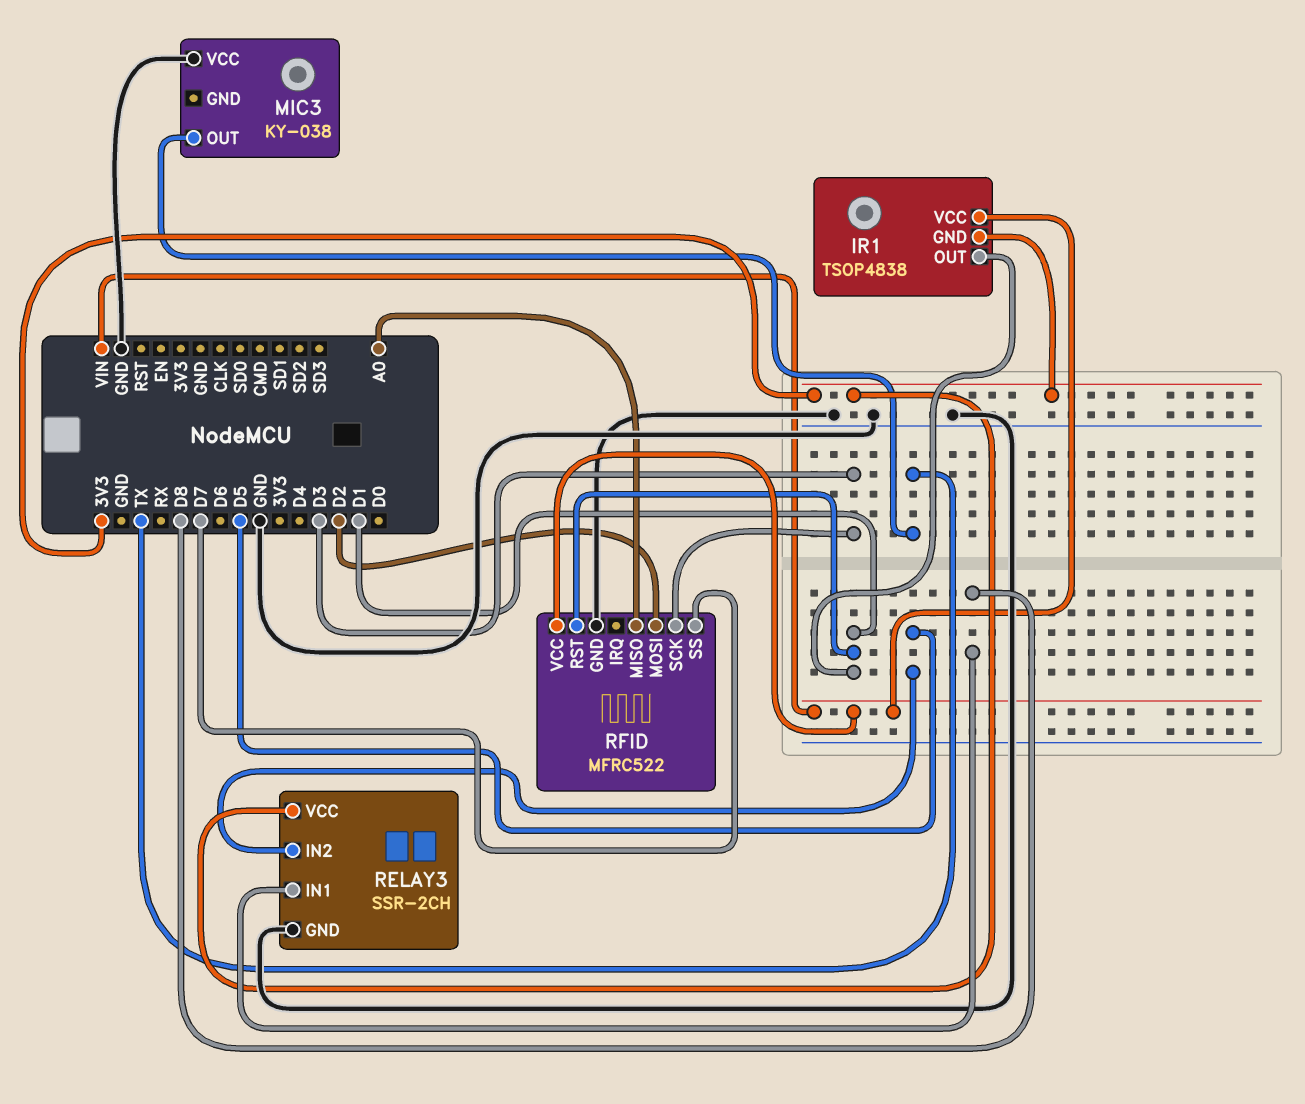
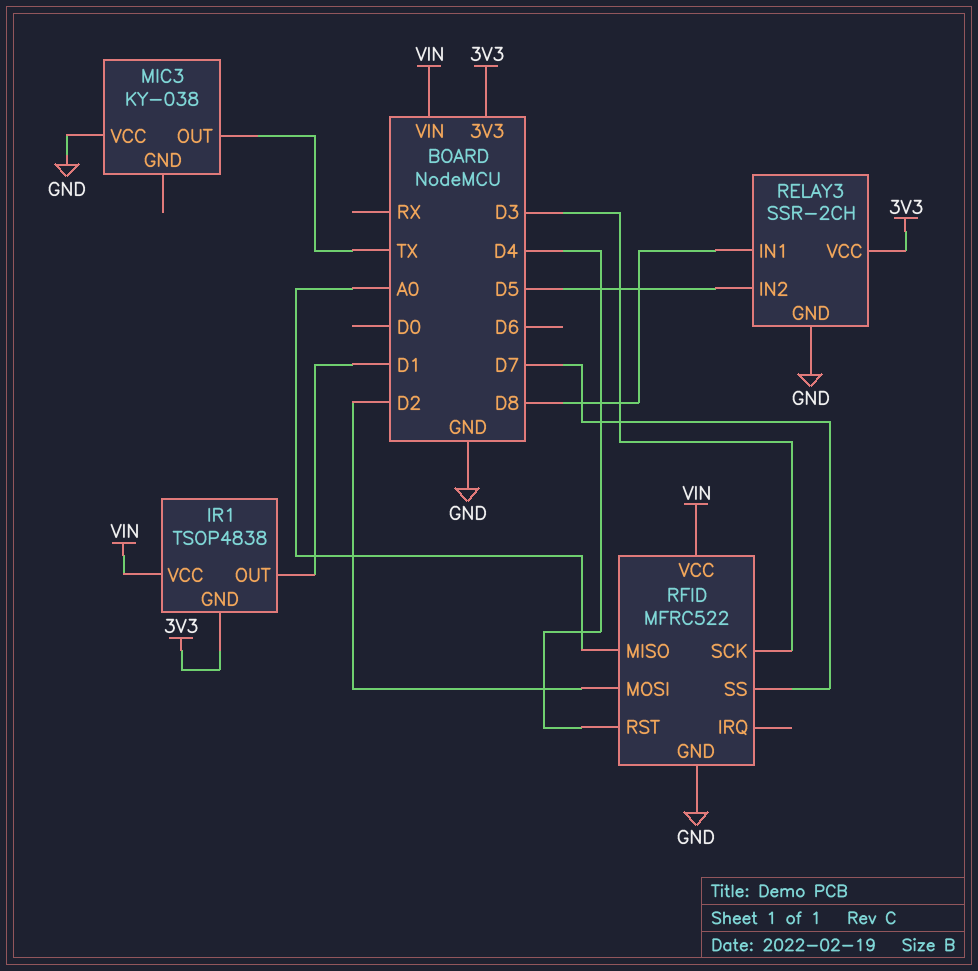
RFID pin RST: D1 -> D4

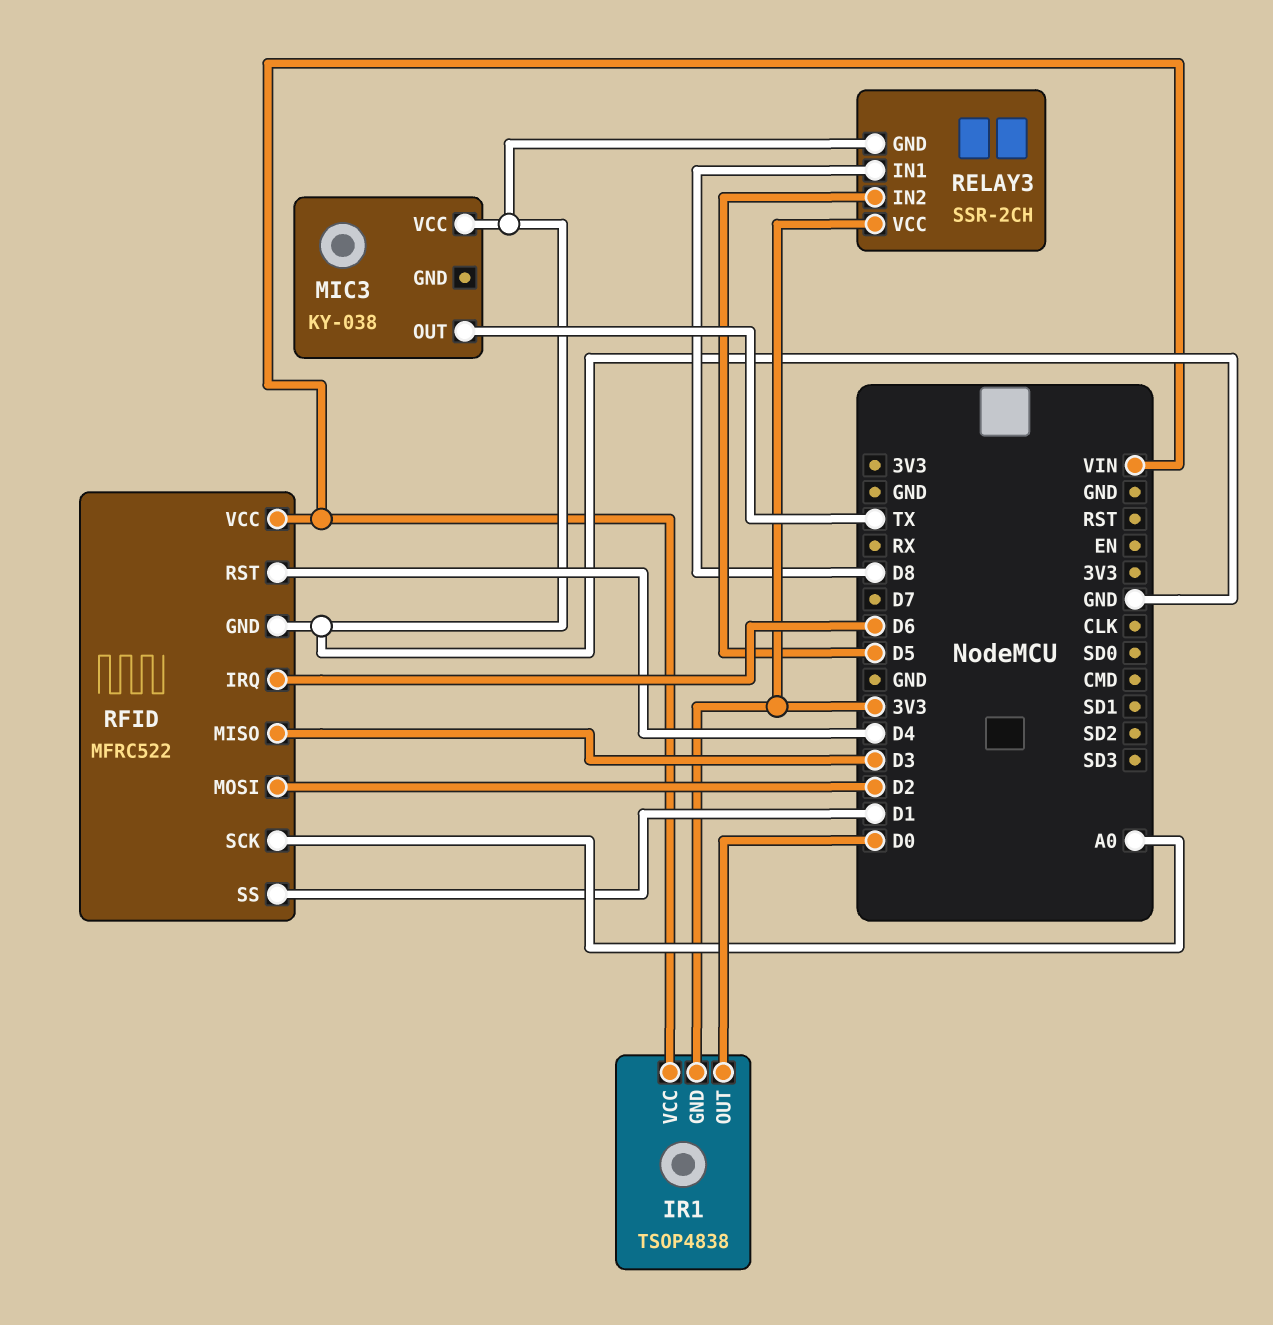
IR1 pin OUT: D1 -> D0
RFID pin IRQ: none -> D6
RFID pin MISO: A0 -> D3
RFID pin SCK: D3 -> A0
RFID pin SS: D7 -> D1

